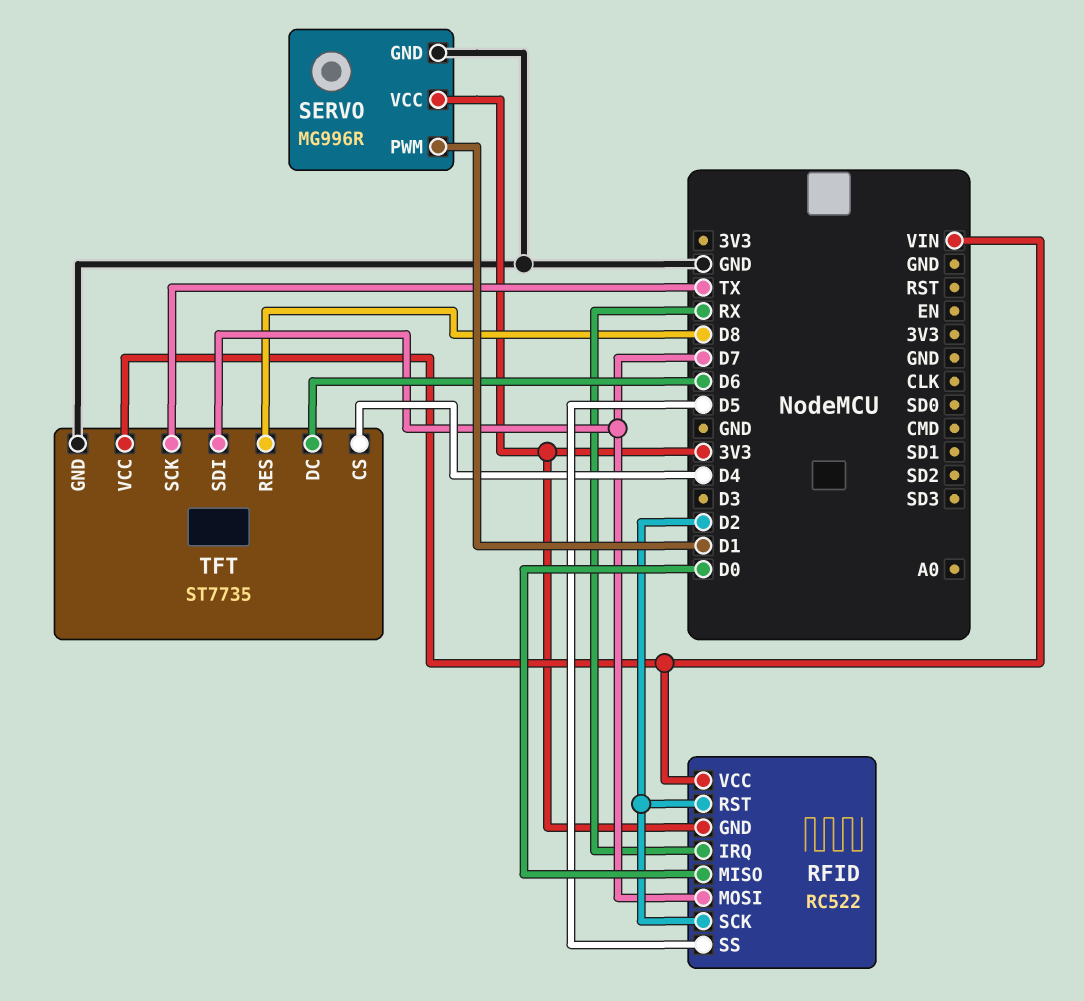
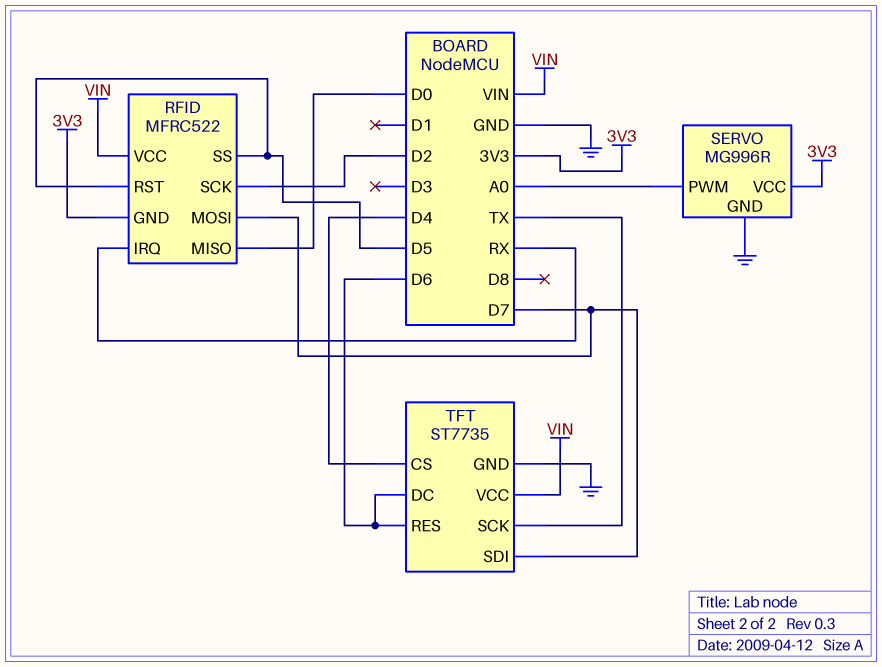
RFID: RC522 -> MFRC522
RFID pin RST: D2 -> D5
SERVO pin PWM: D1 -> A0
TFT pin RES: D8 -> D6

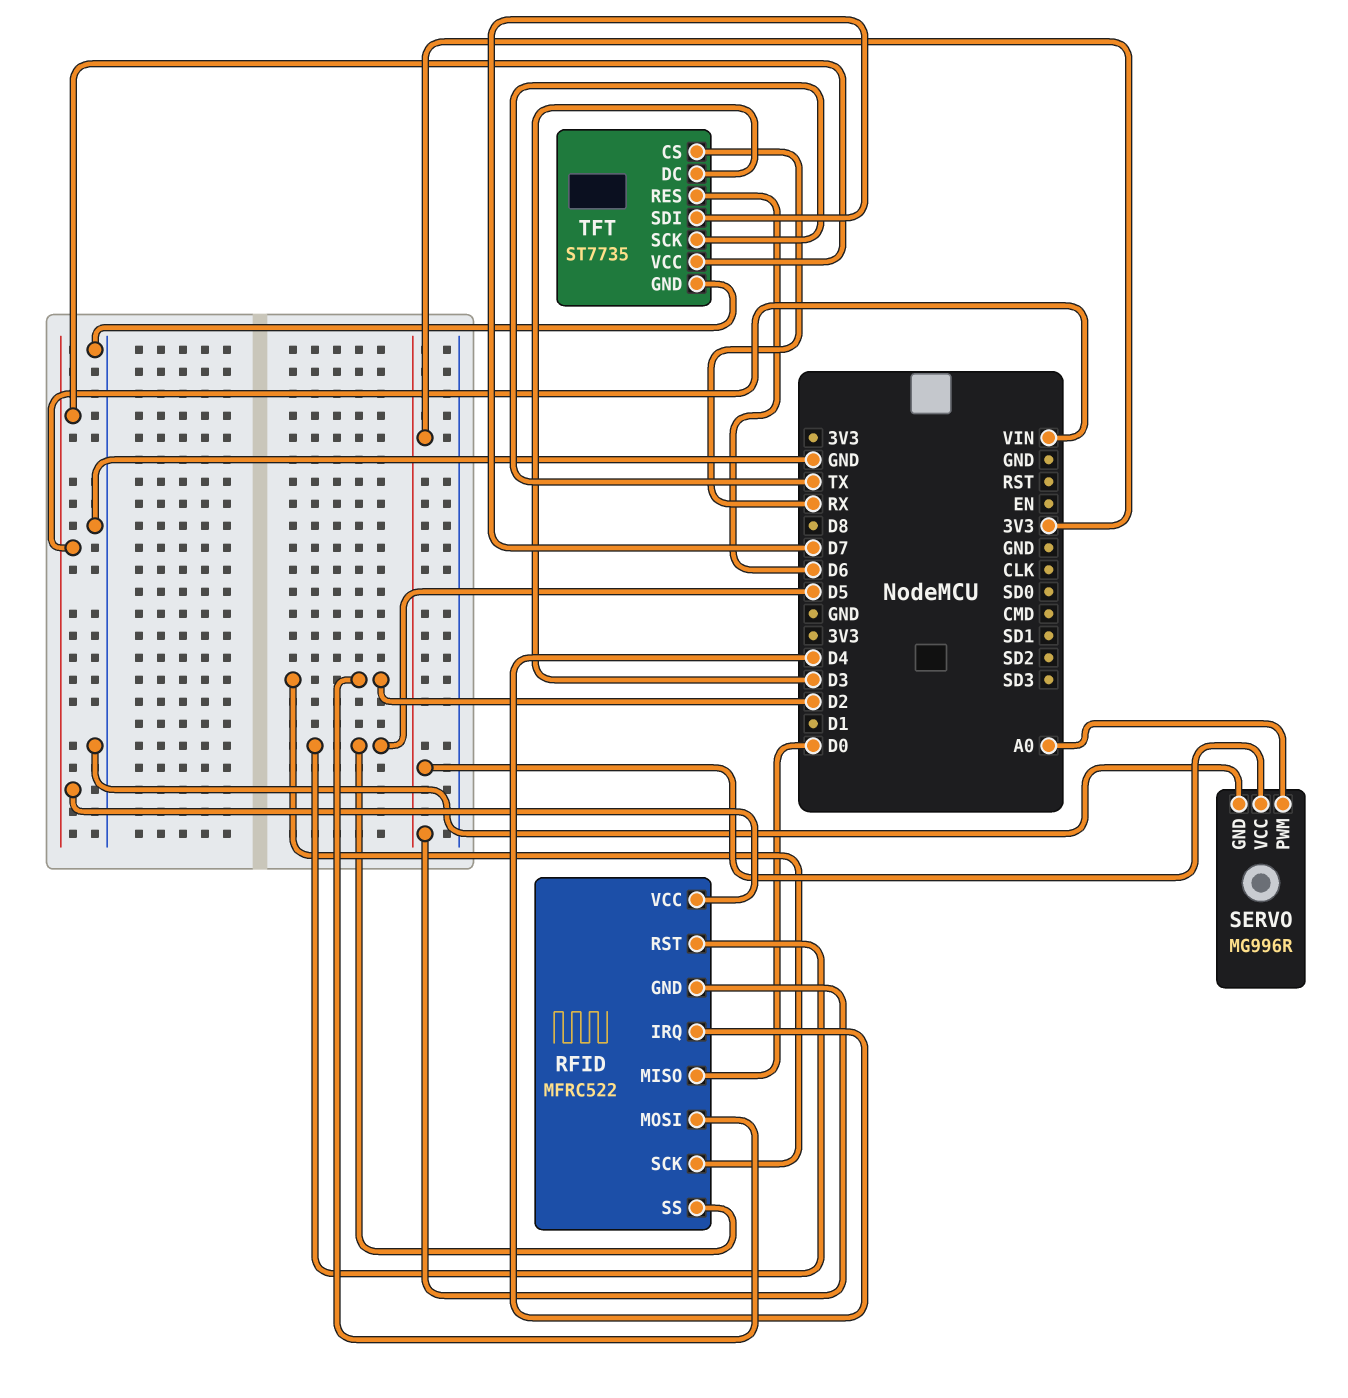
RFID pin IRQ: RX -> D4
RFID pin MOSI: D7 -> D2
TFT pin CS: D4 -> RX
TFT pin DC: D6 -> D3

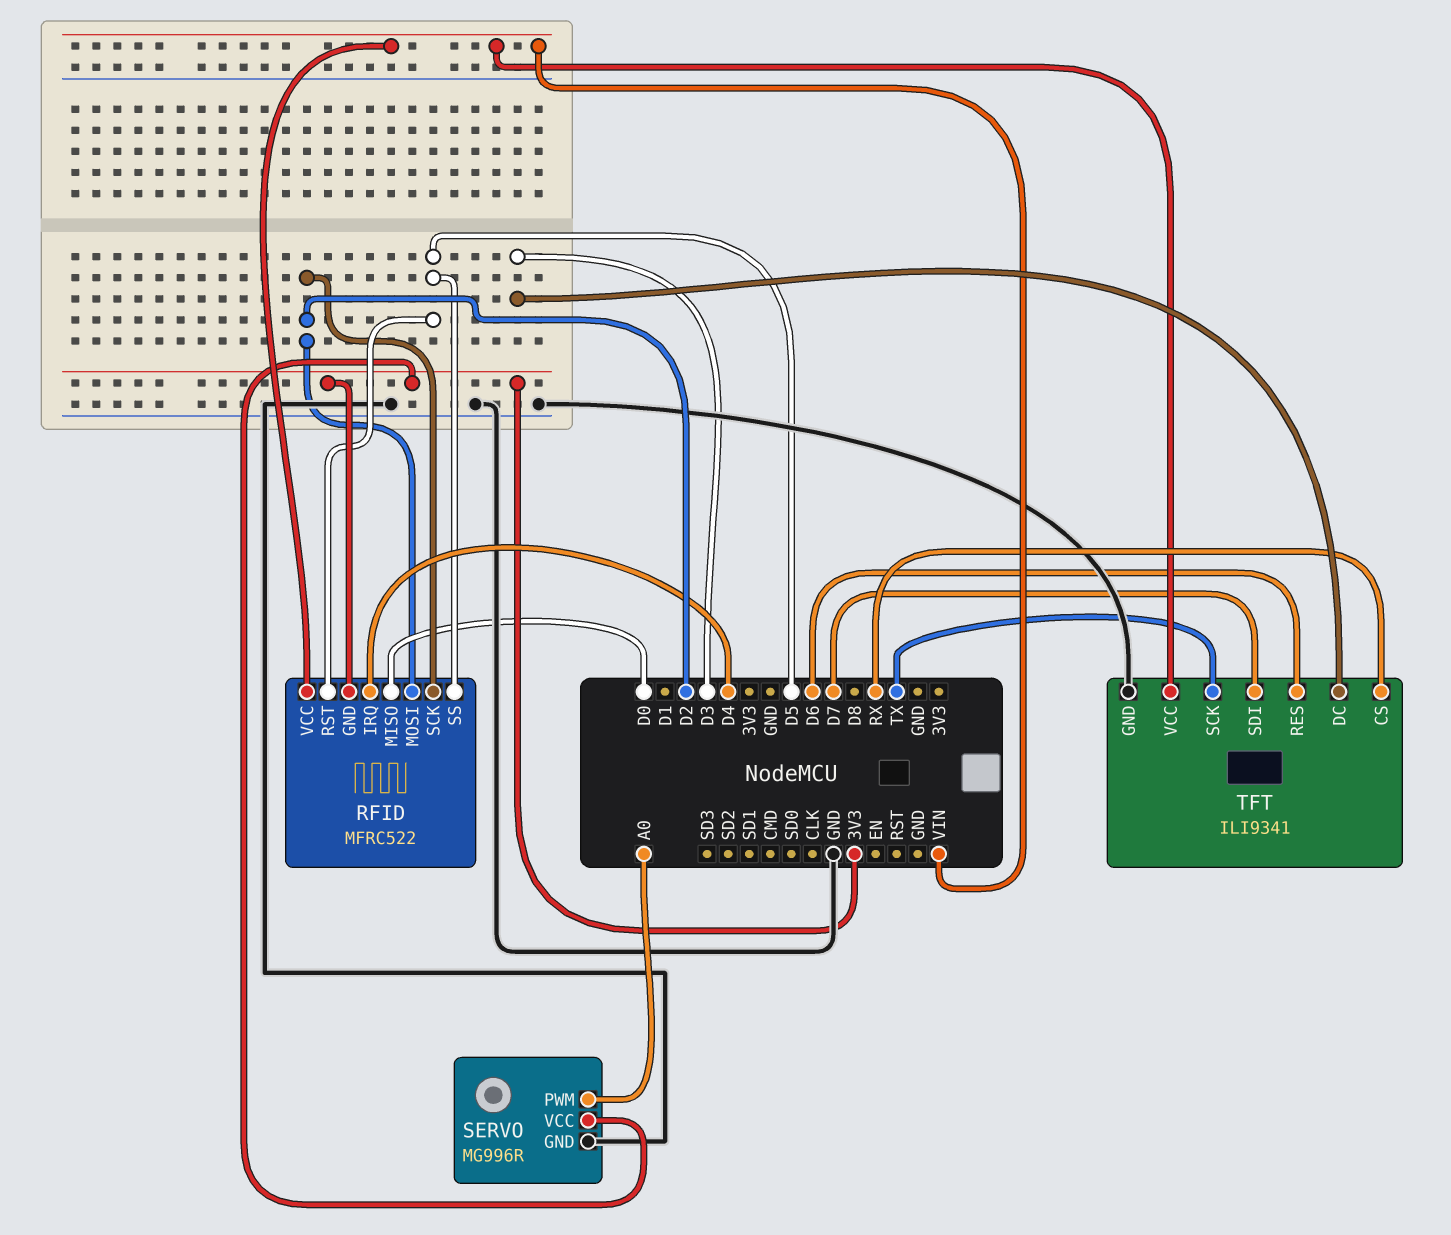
TFT: ST7735 -> ILI9341

